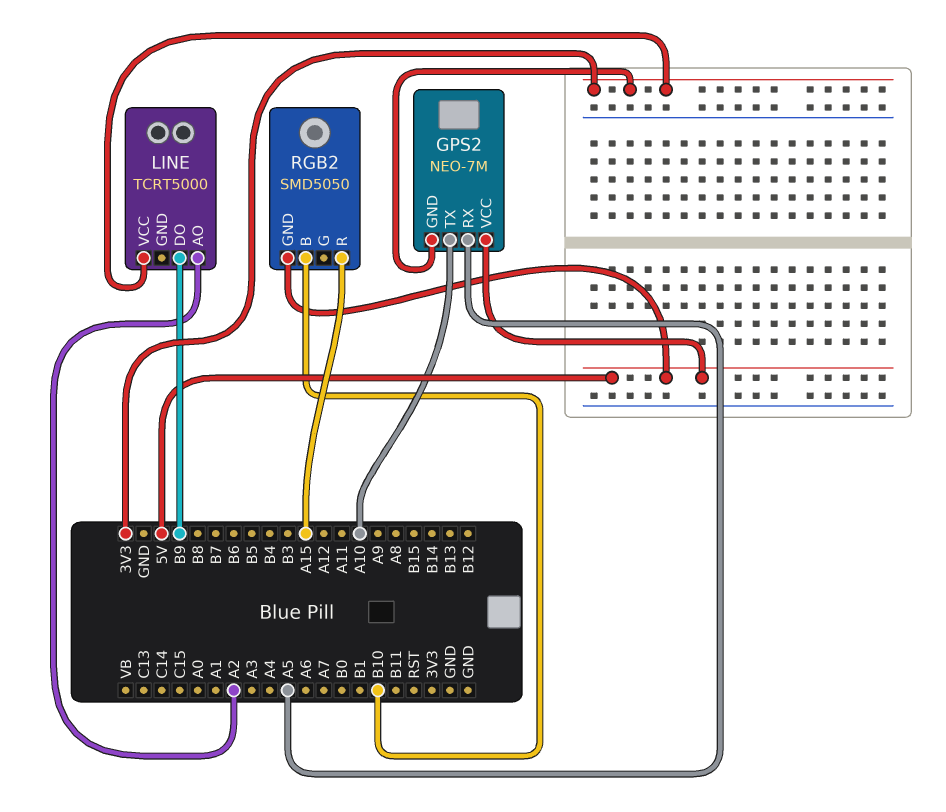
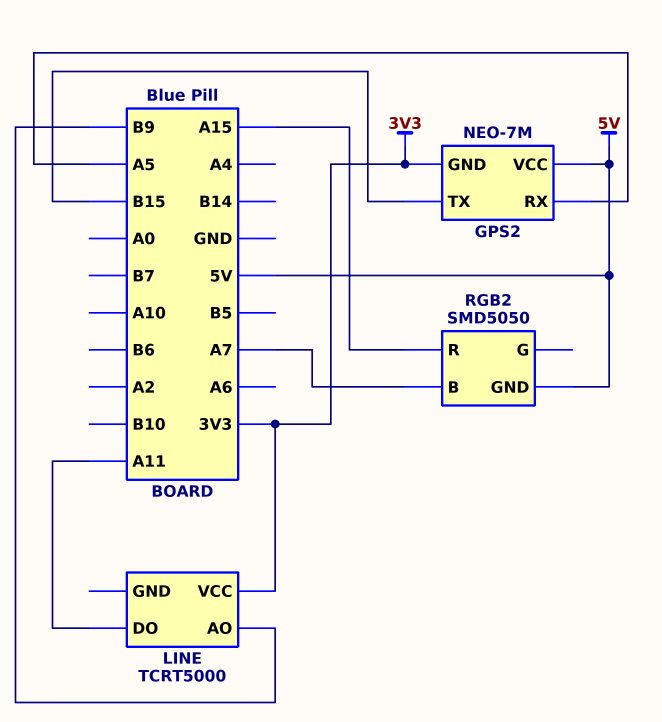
GPS2 pin TX: A10 -> B15
LINE pin AO: A2 -> B9
LINE pin DO: B9 -> A11
RGB2 pin B: B10 -> A7

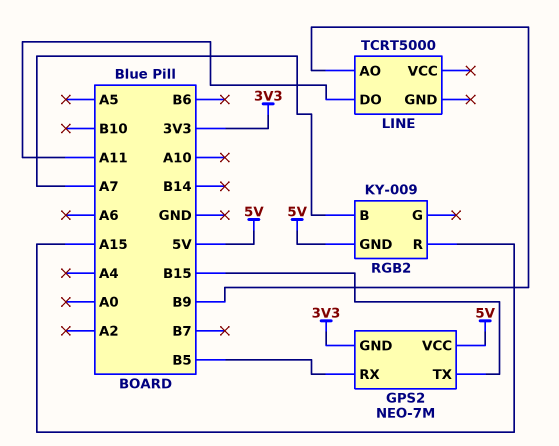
GPS2 pin RX: A5 -> B5
LINE pin VCC: 3V3 -> none
RGB2: SMD5050 -> KY-009

